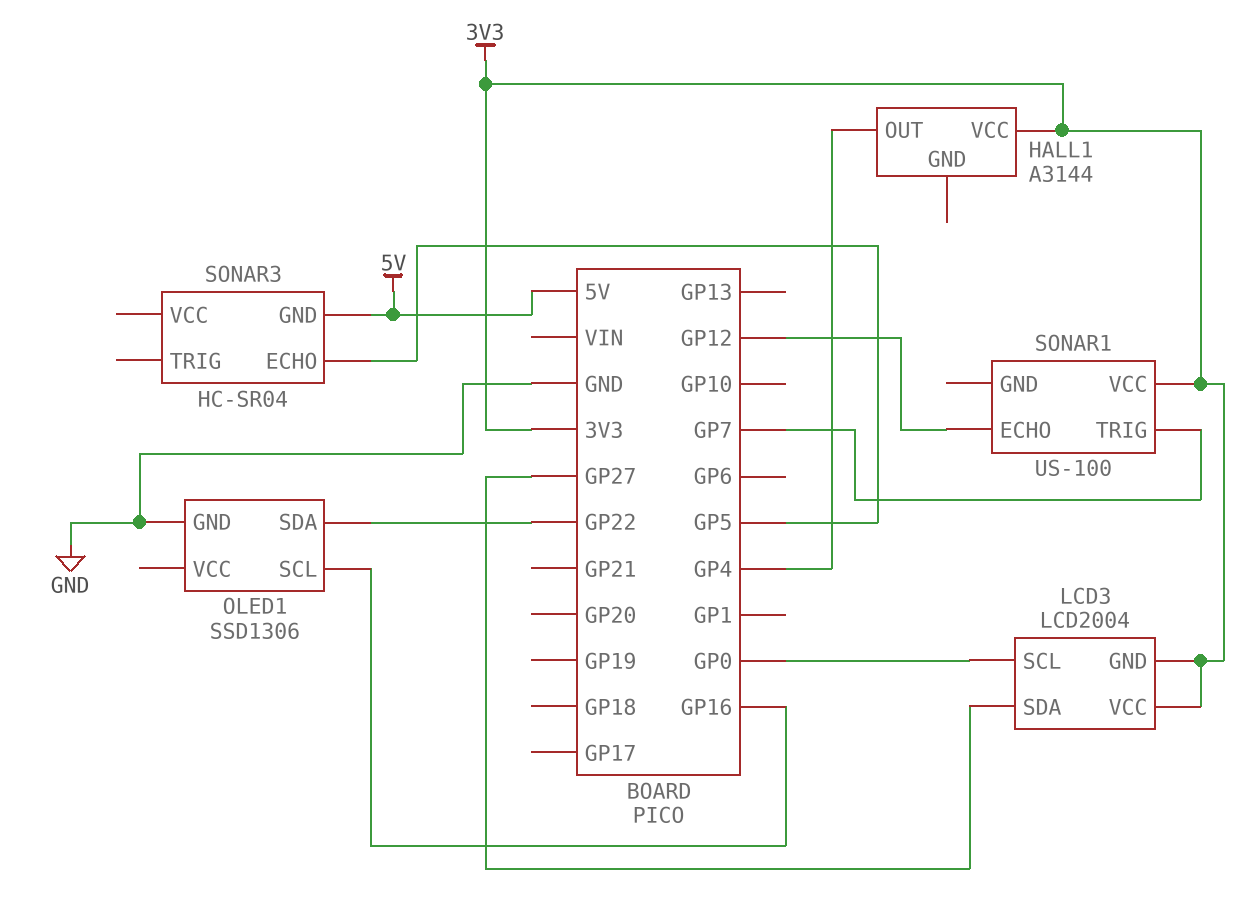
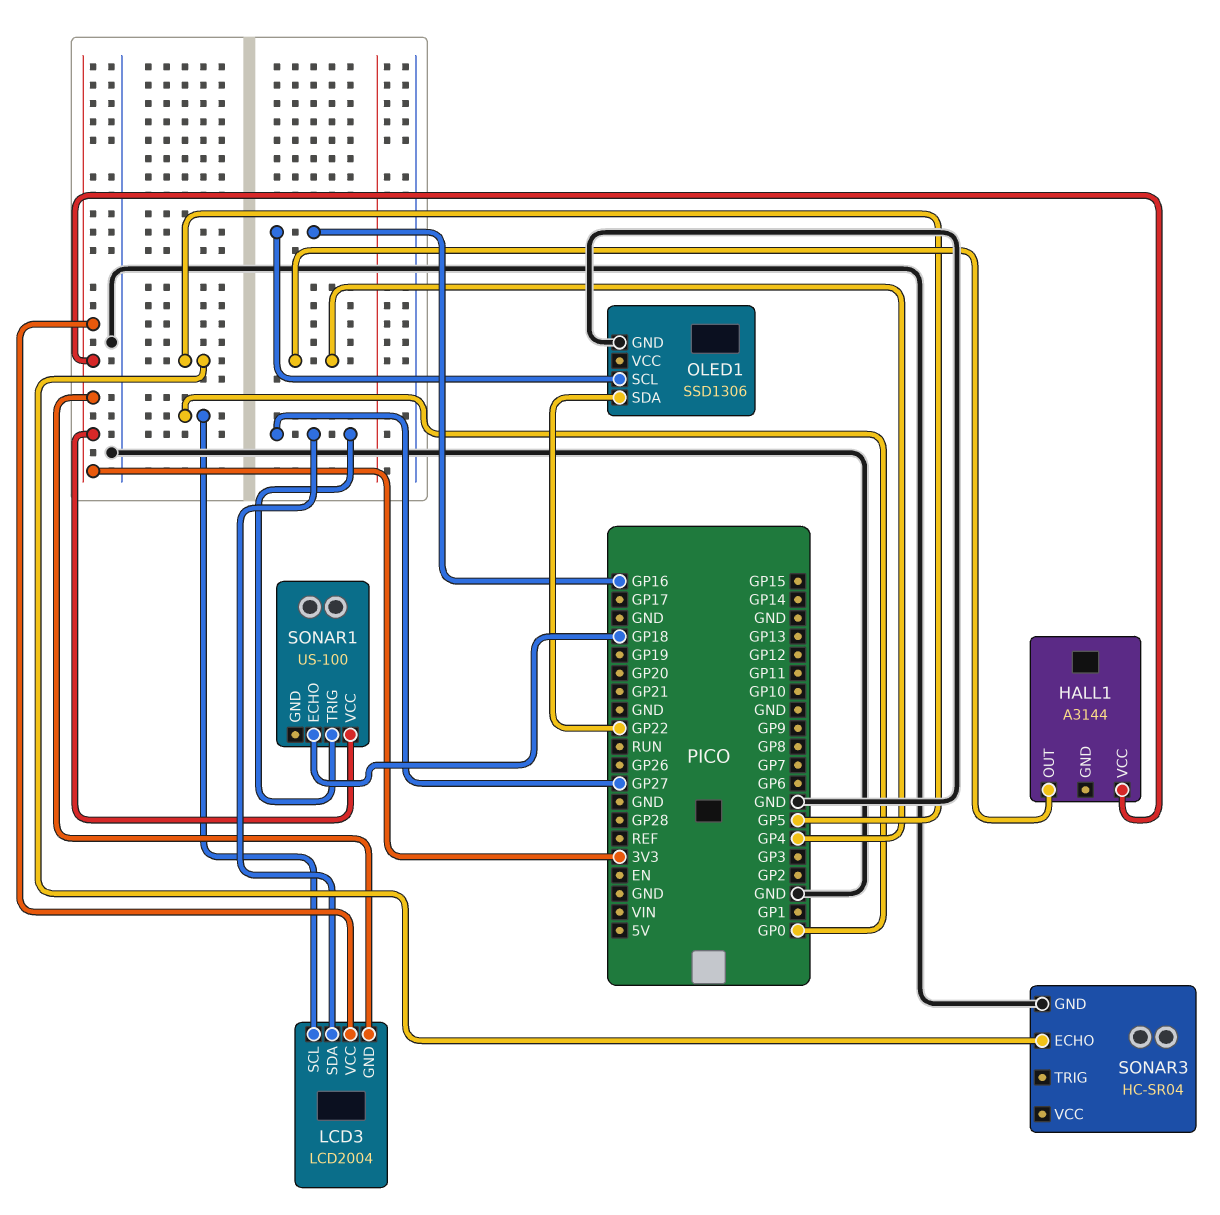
SONAR1 pin ECHO: GP12 -> GP18
SONAR1 pin TRIG: GP7 -> GP27
SONAR3 pin GND: 5V -> GND

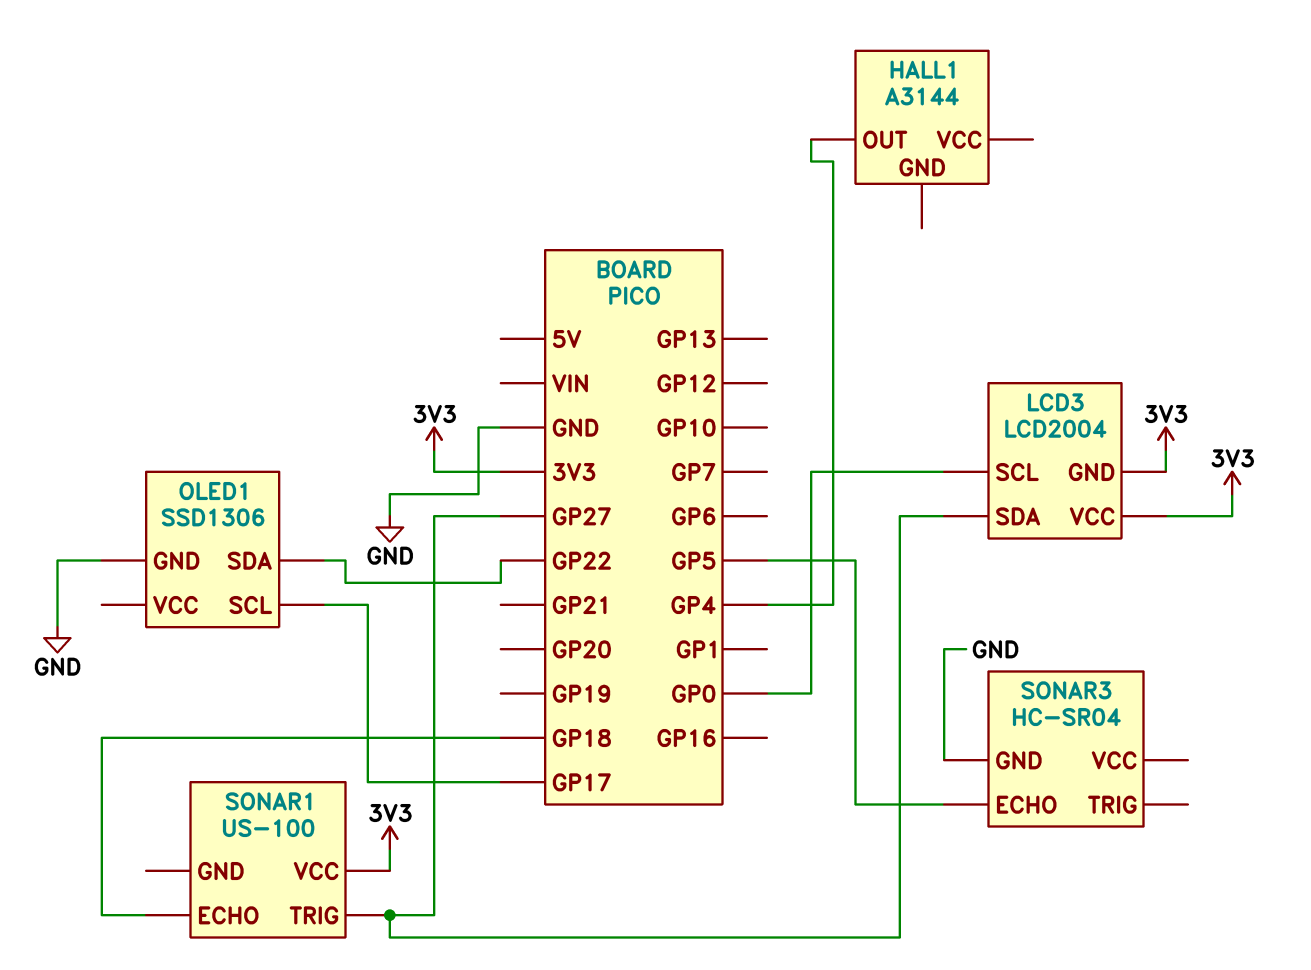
HALL1 pin VCC: 3V3 -> none
OLED1 pin SCL: GP16 -> GP17

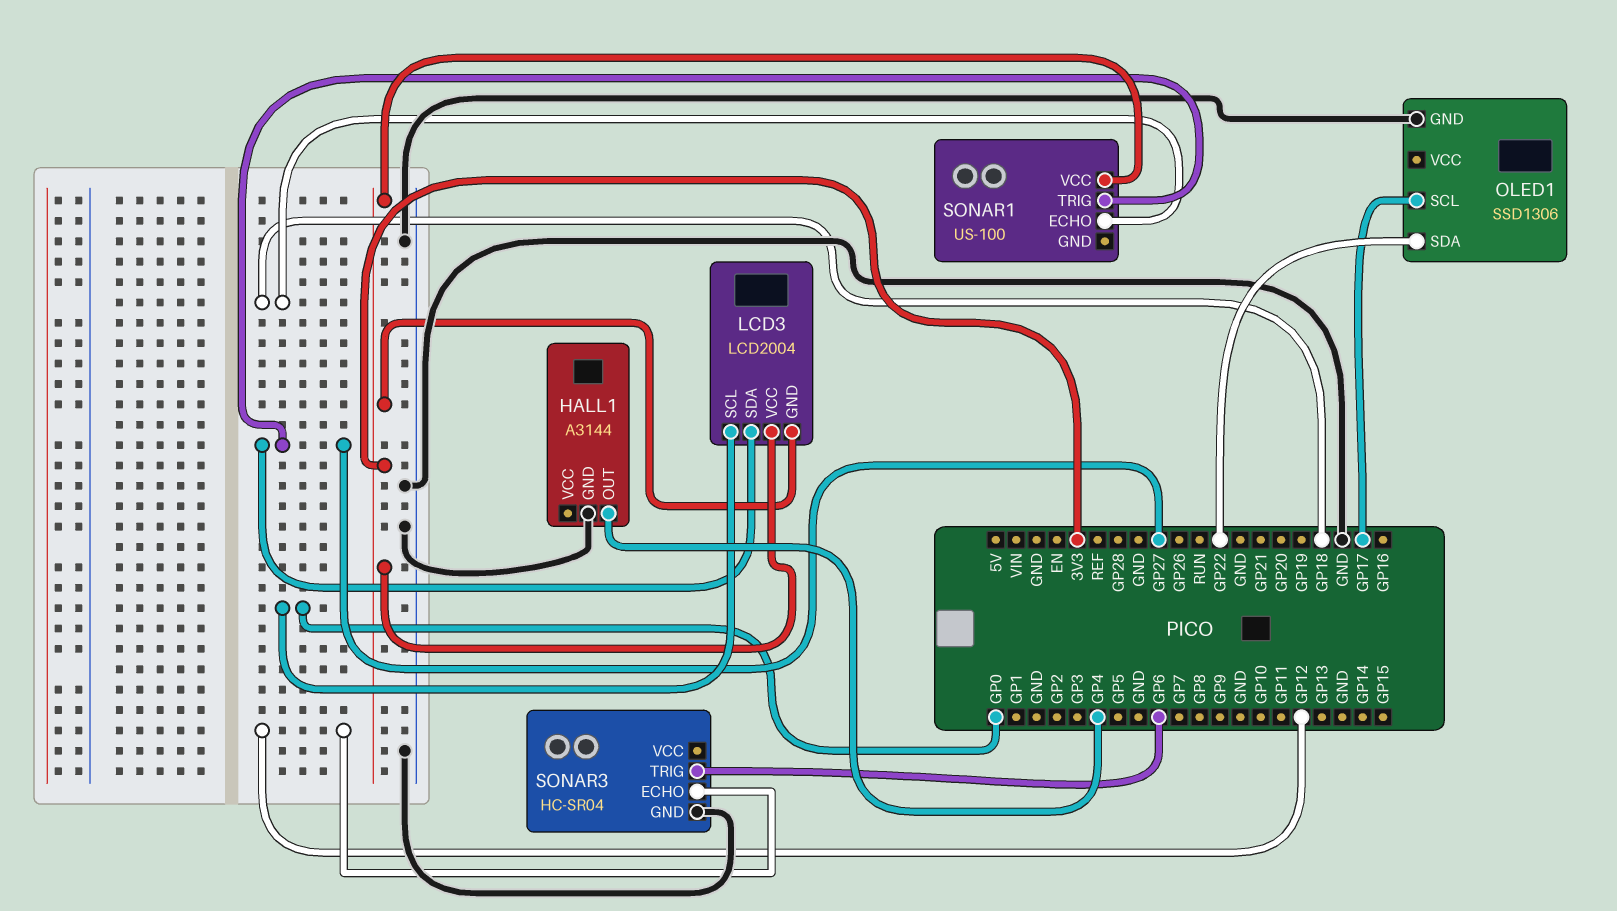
HALL1 pin GND: none -> GND
SONAR3 pin ECHO: GP5 -> GP12
SONAR3 pin TRIG: none -> GP6

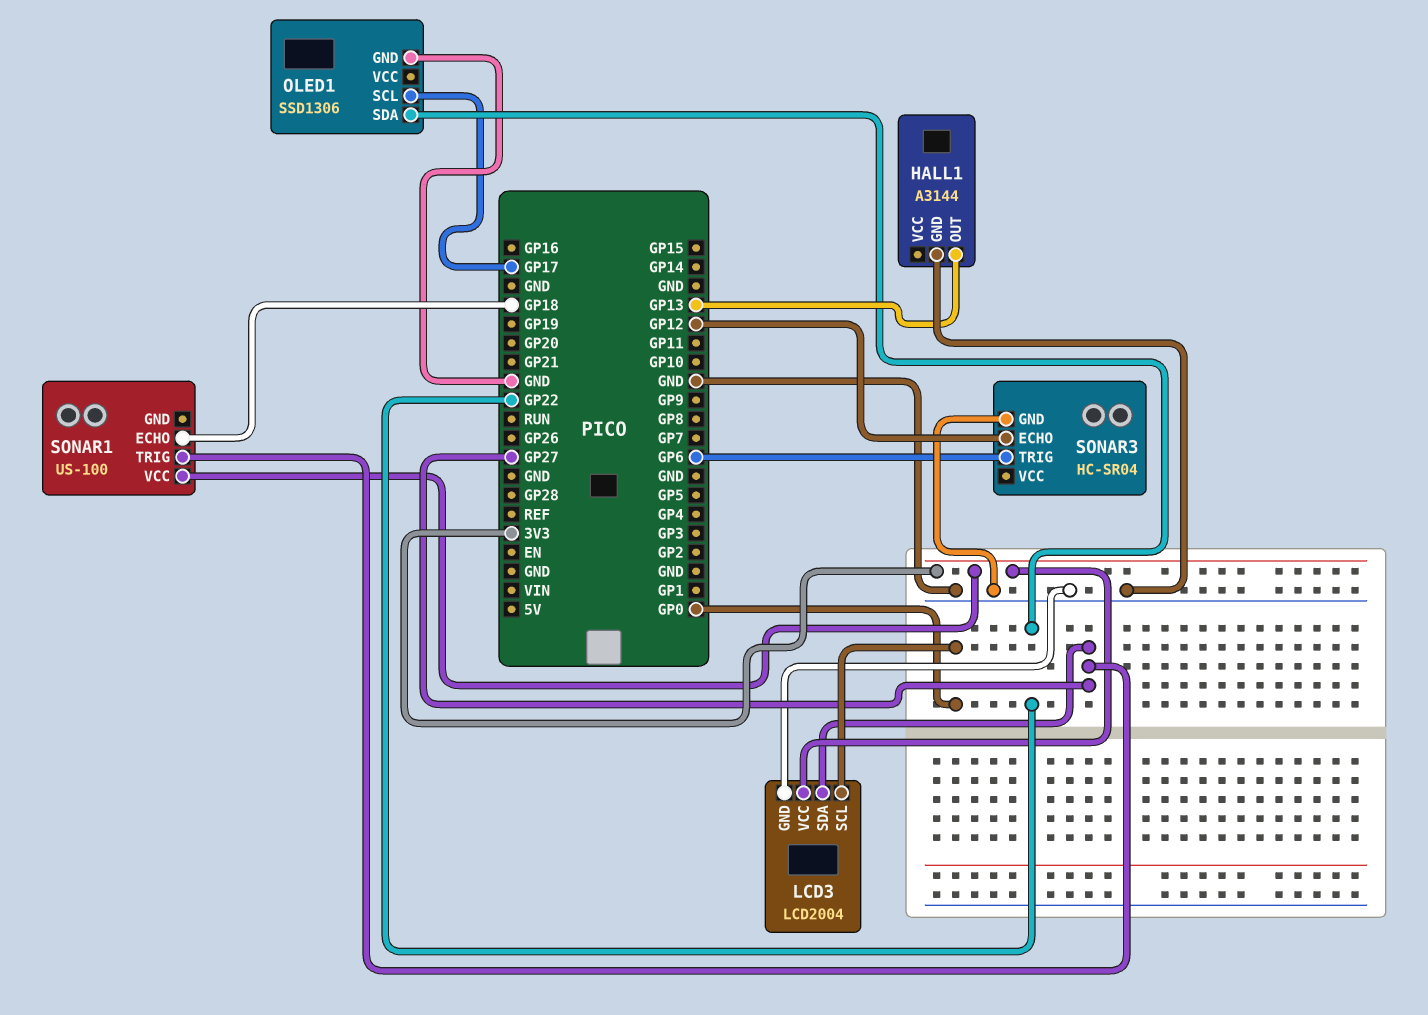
HALL1 pin OUT: GP4 -> GP13
LCD3 pin GND: 3V3 -> GND

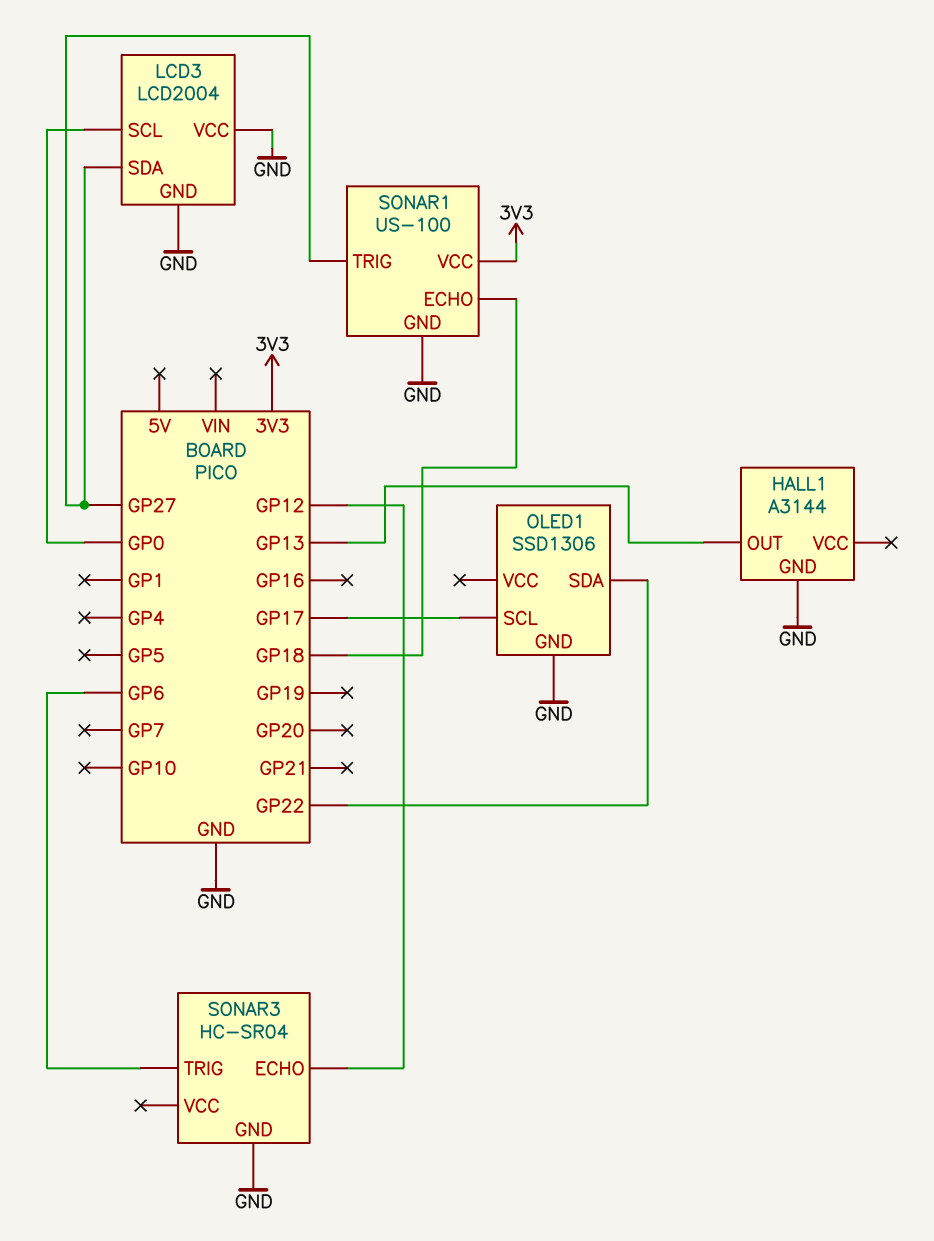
LCD3 pin VCC: 3V3 -> GND
SONAR1 pin GND: none -> GND

